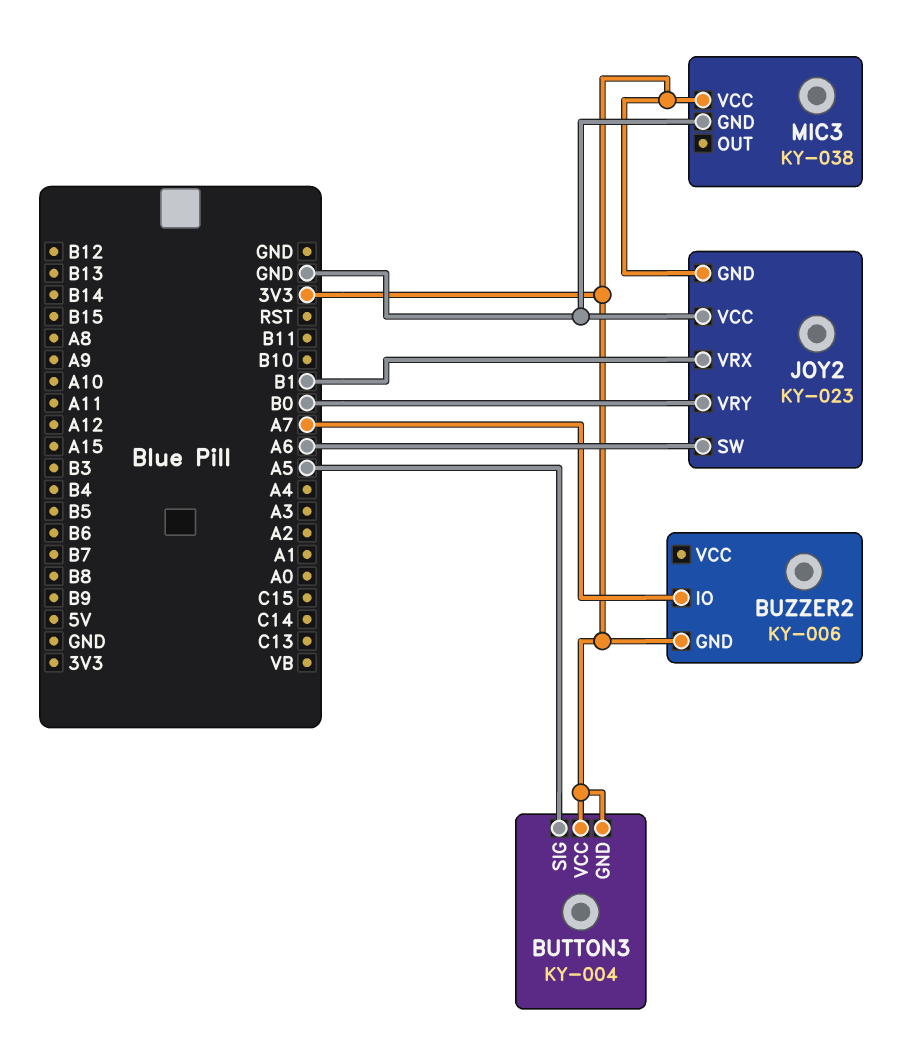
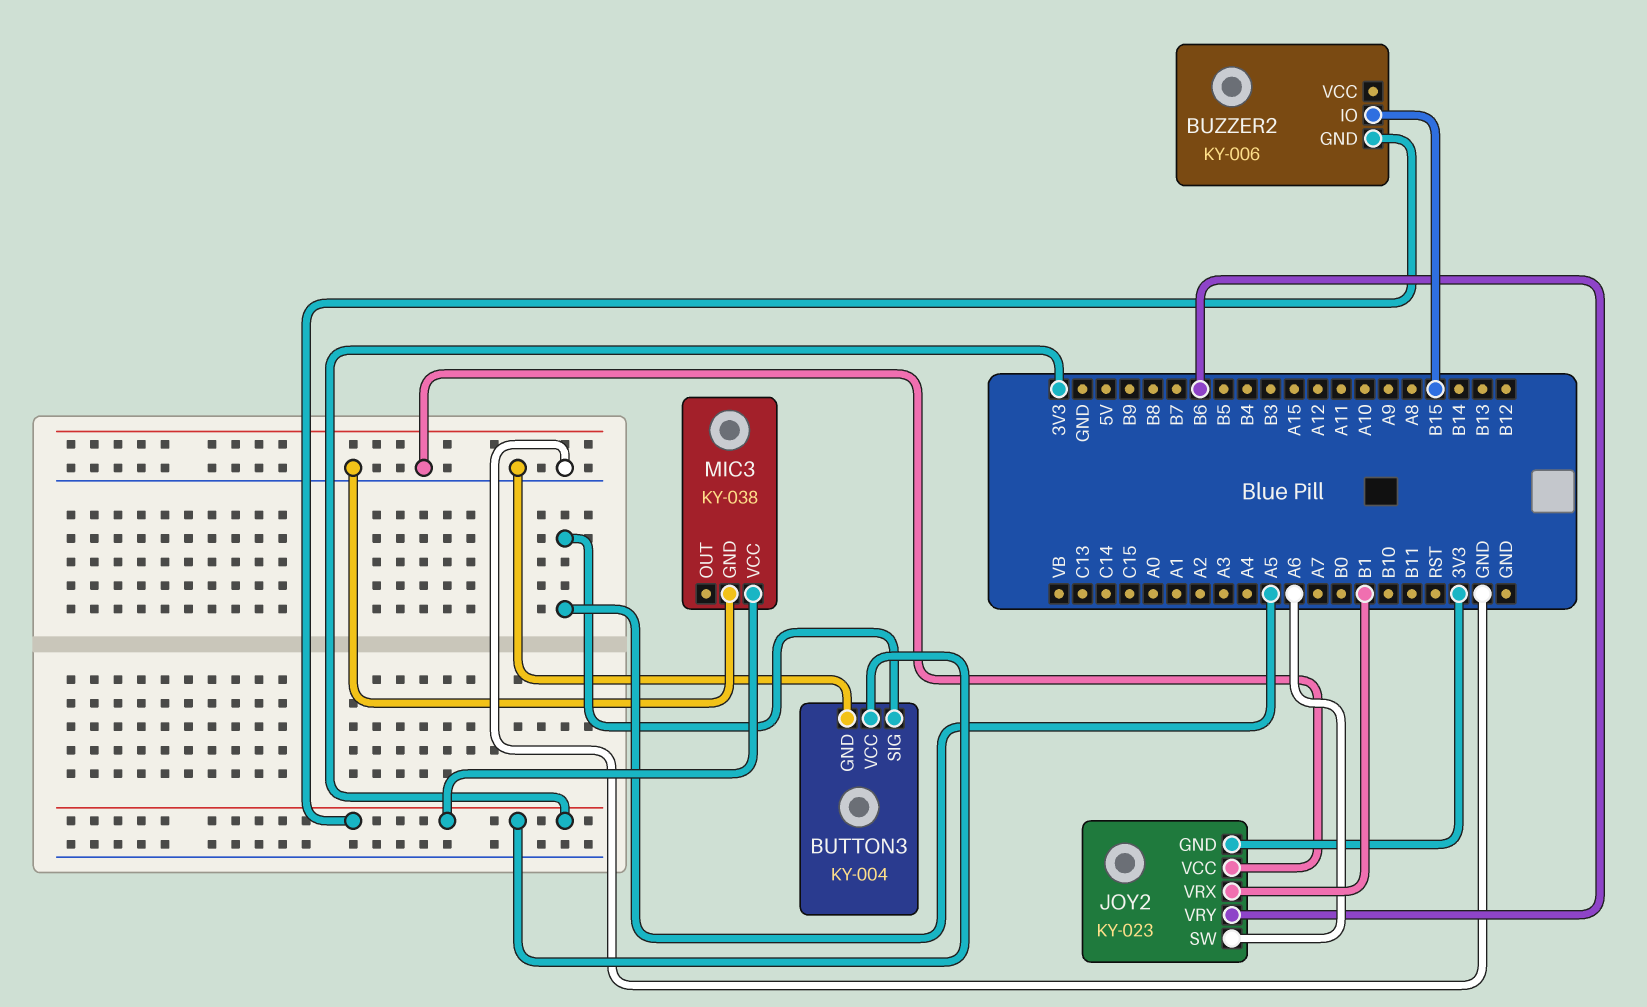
BUTTON3 pin GND: 3V3 -> GND
BUZZER2 pin IO: A7 -> B15
JOY2 pin VRY: B0 -> B6

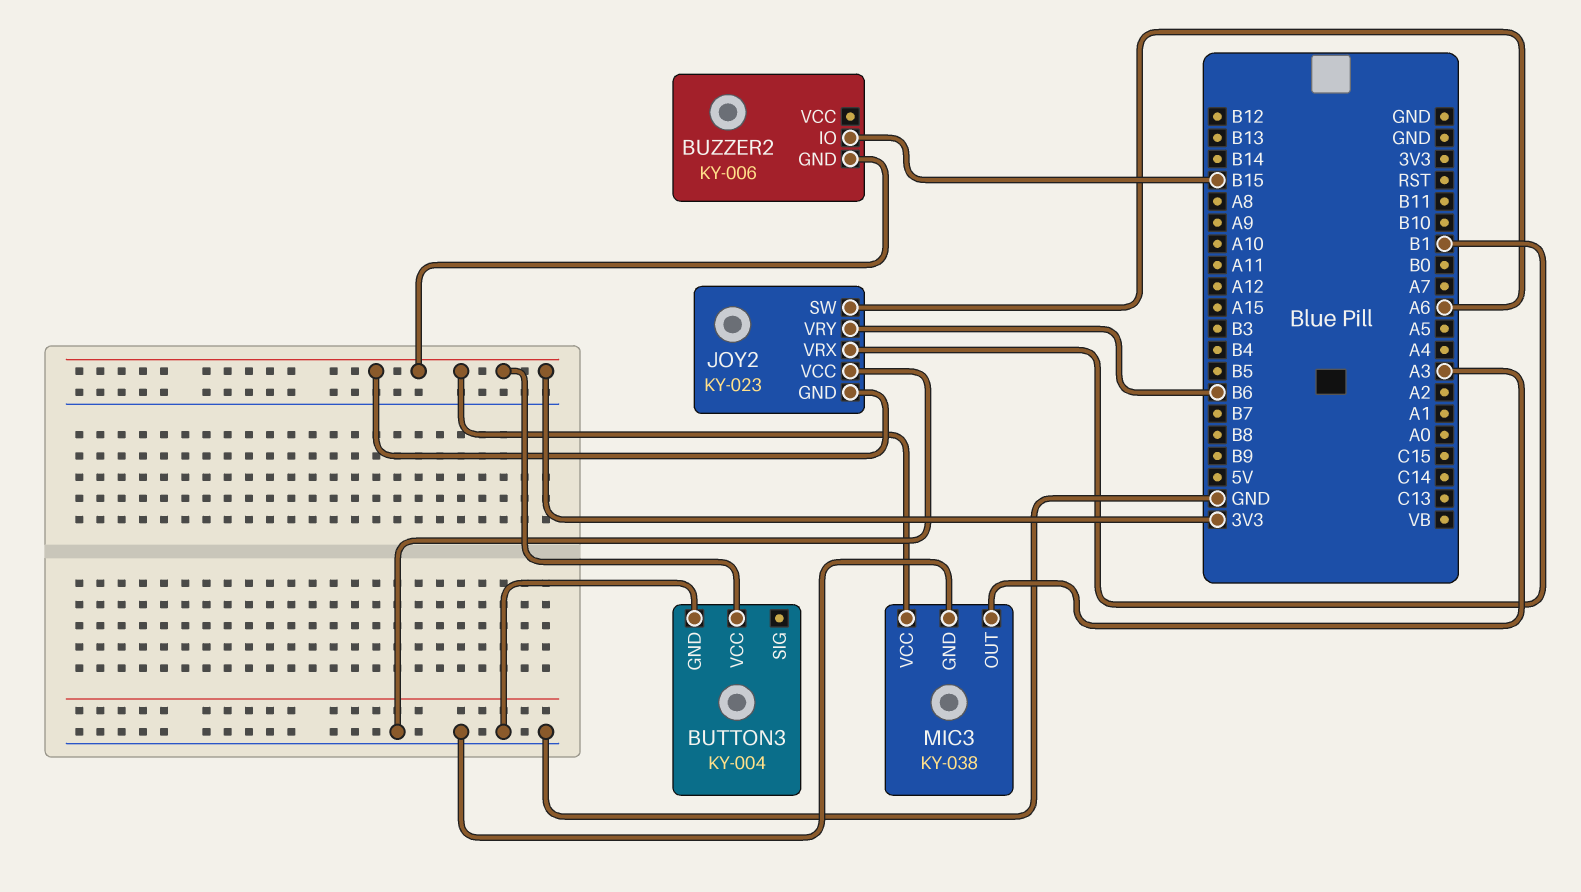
BUTTON3 pin SIG: A5 -> none
MIC3 pin OUT: none -> A3

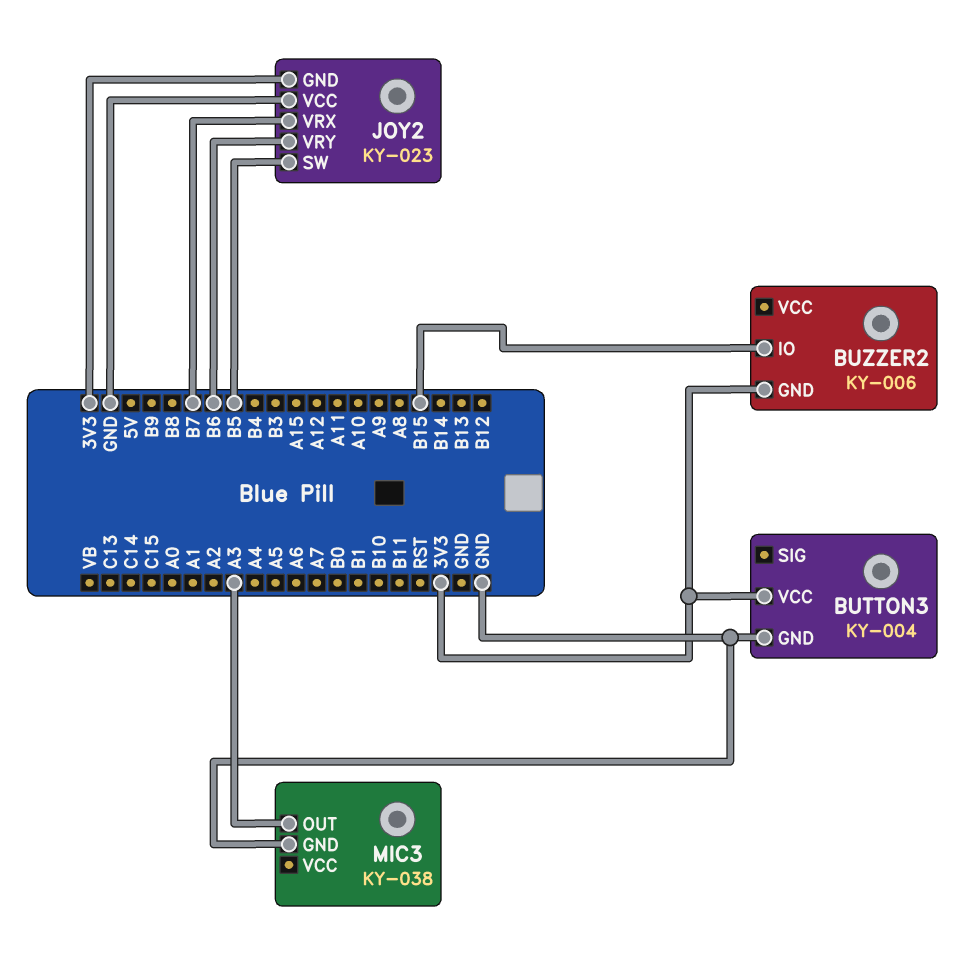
JOY2 pin SW: A6 -> B5
JOY2 pin VRX: B1 -> B7
MIC3 pin VCC: 3V3 -> none

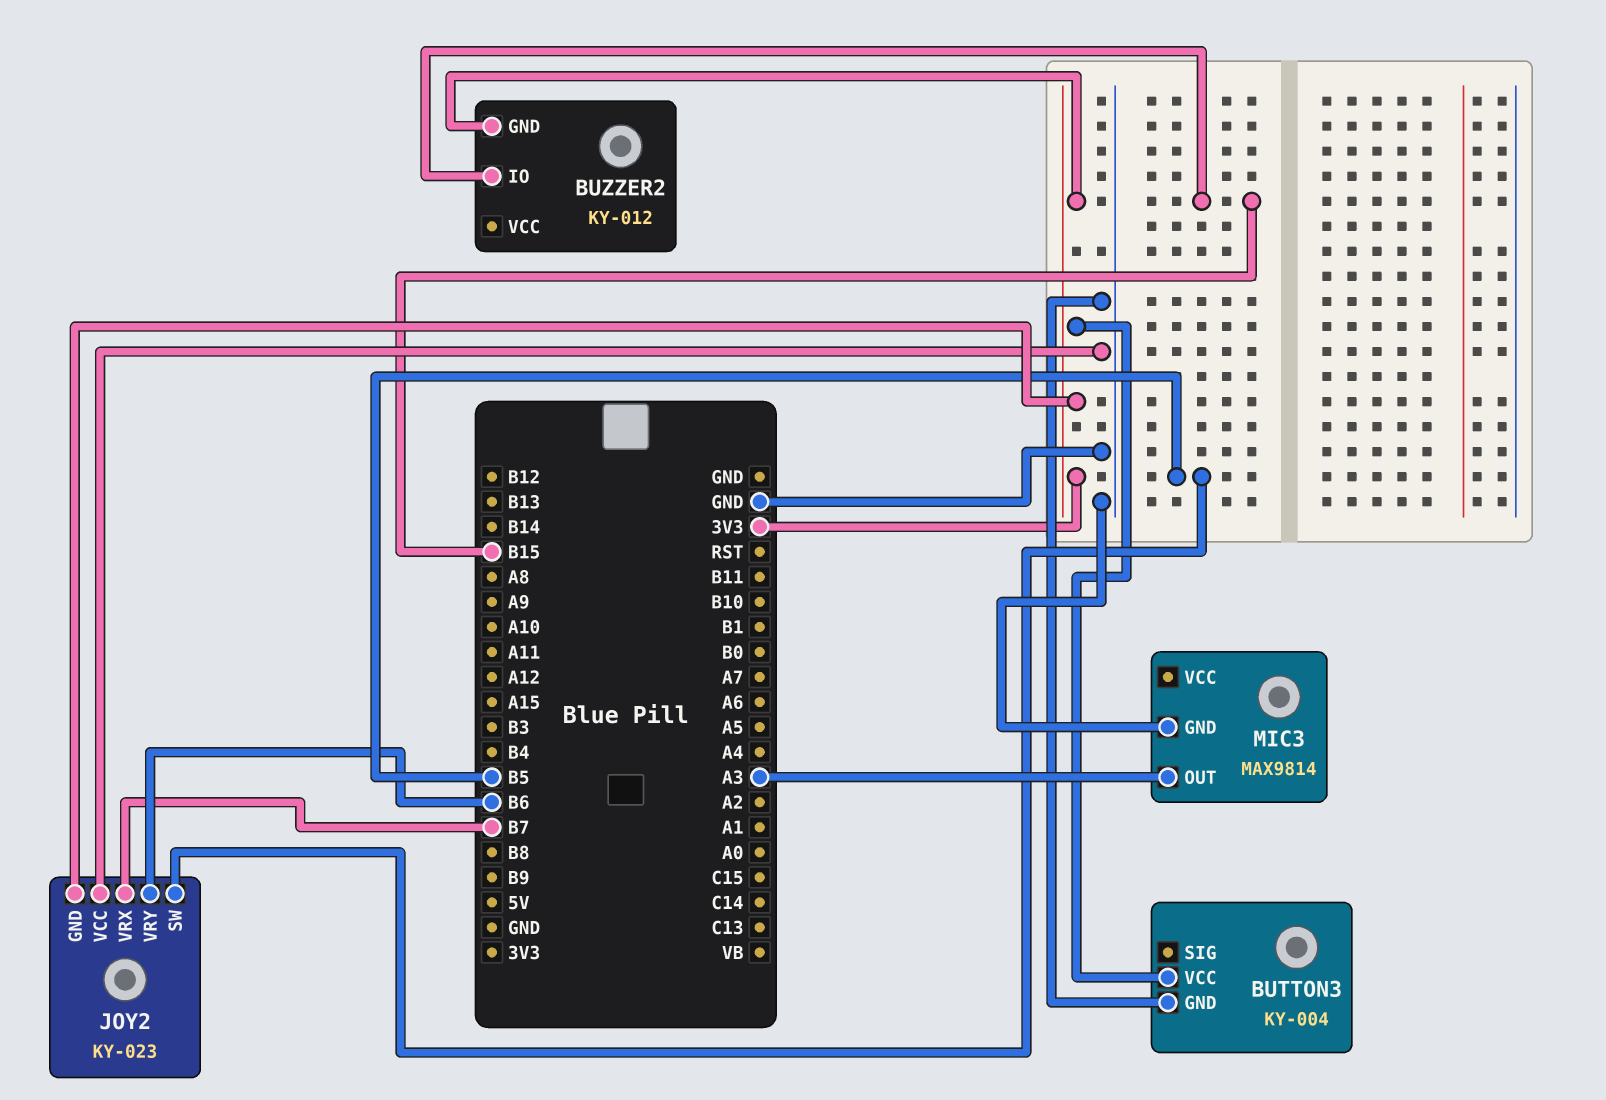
BUZZER2: KY-006 -> KY-012
MIC3: KY-038 -> MAX9814

